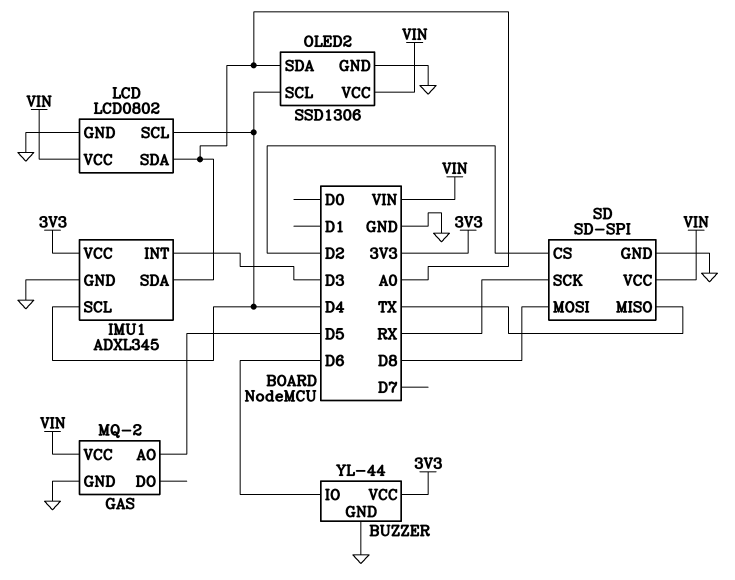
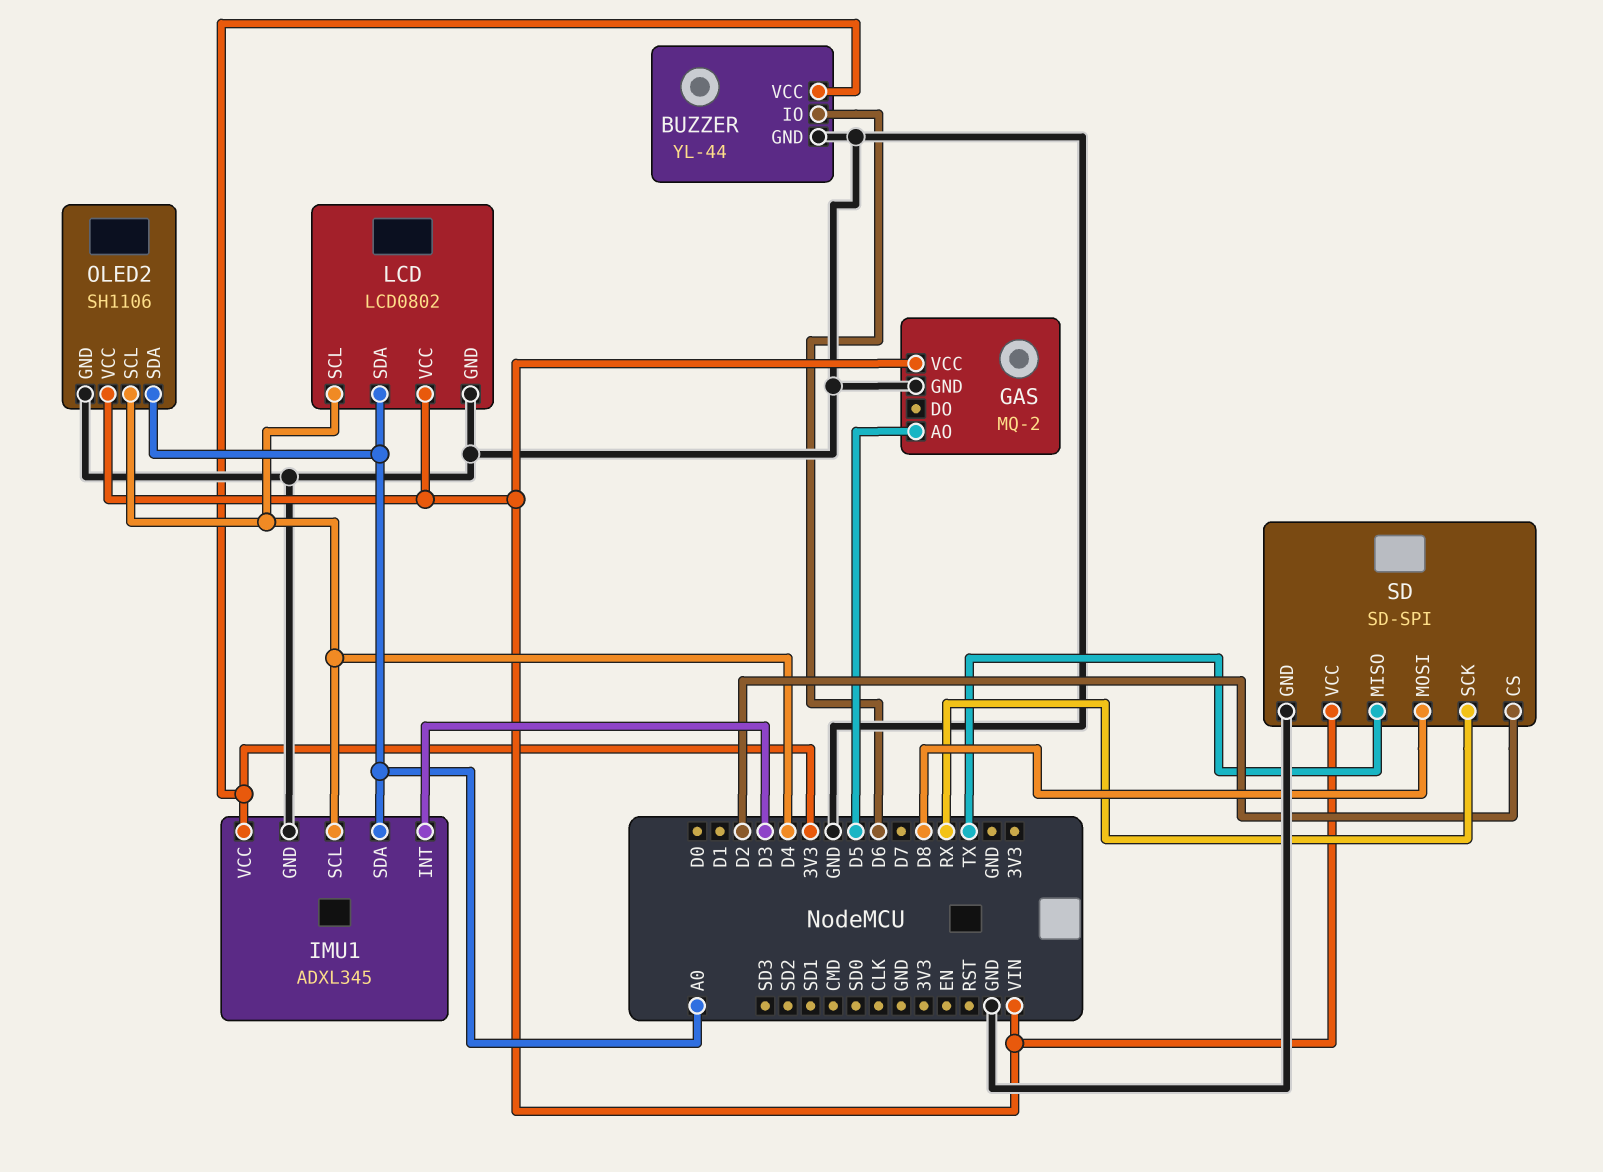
OLED2: SSD1306 -> SH1106

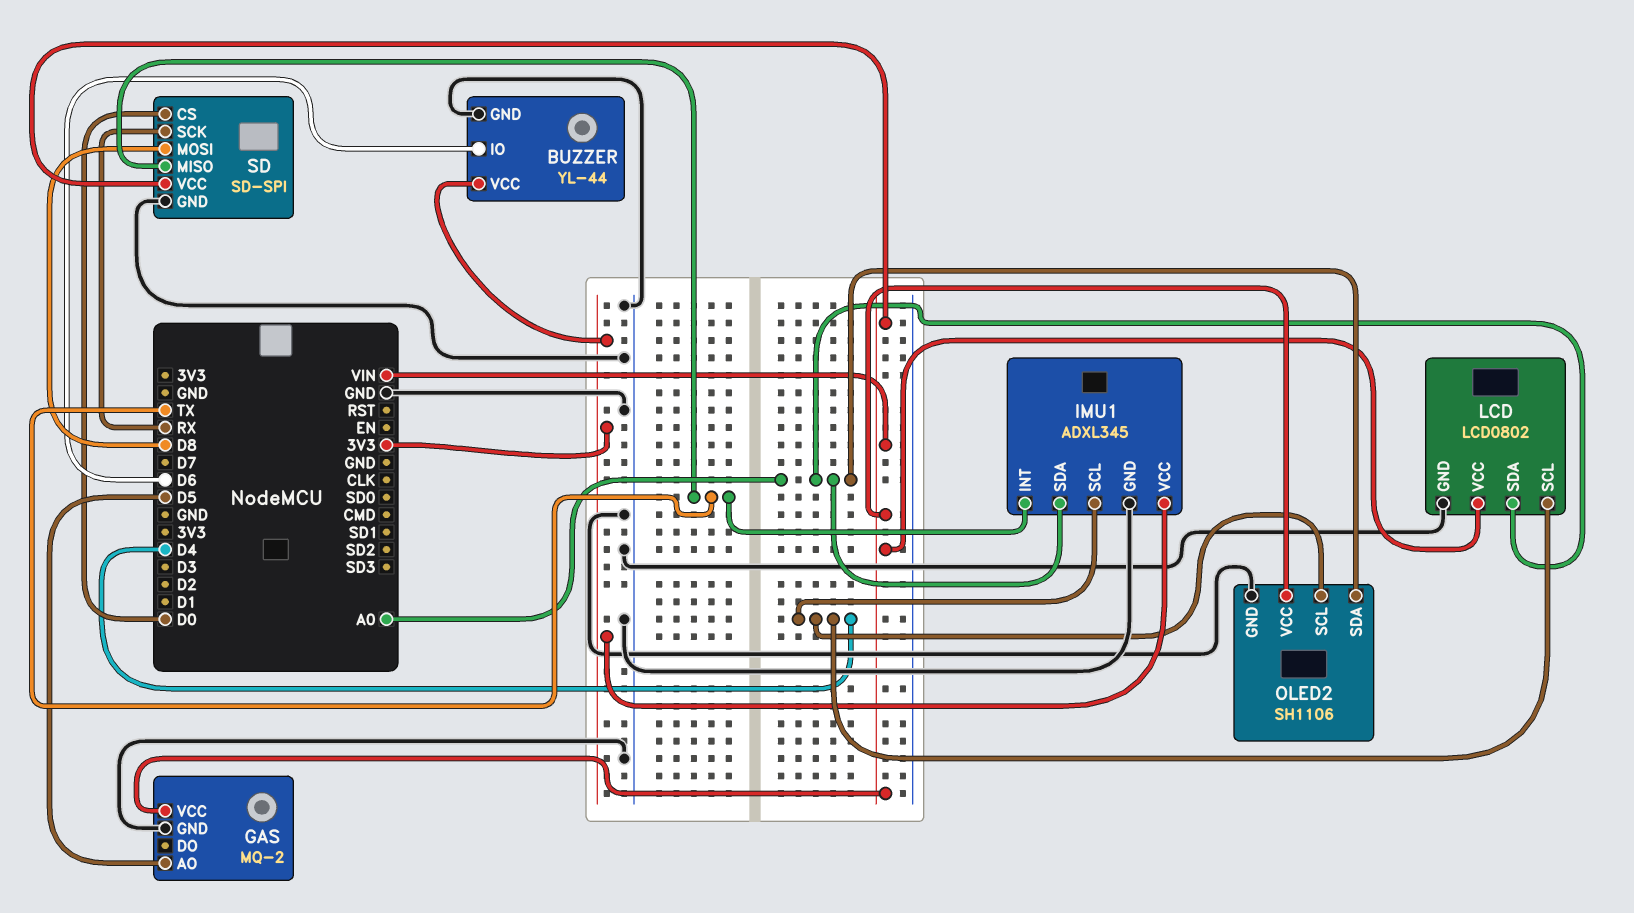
IMU1 pin INT: D3 -> TX
SD pin CS: D2 -> D0

